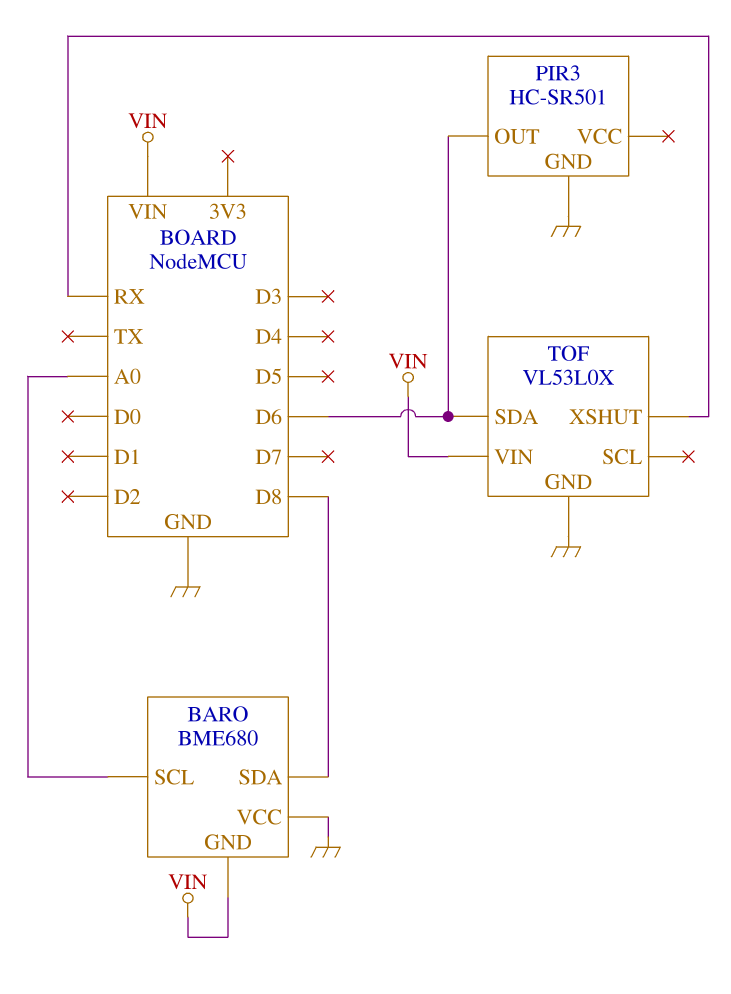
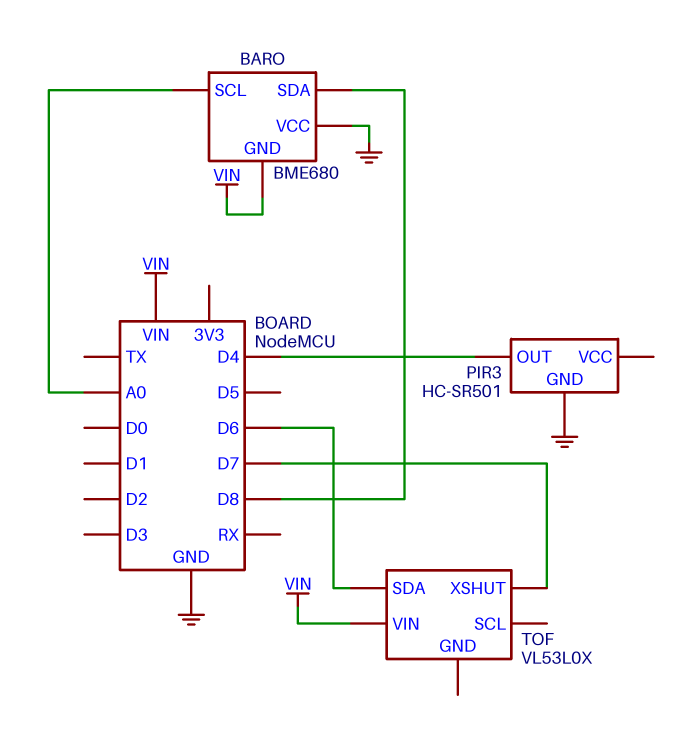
PIR3 pin OUT: D6 -> D4
TOF pin GND: GND -> none
TOF pin XSHUT: RX -> D7

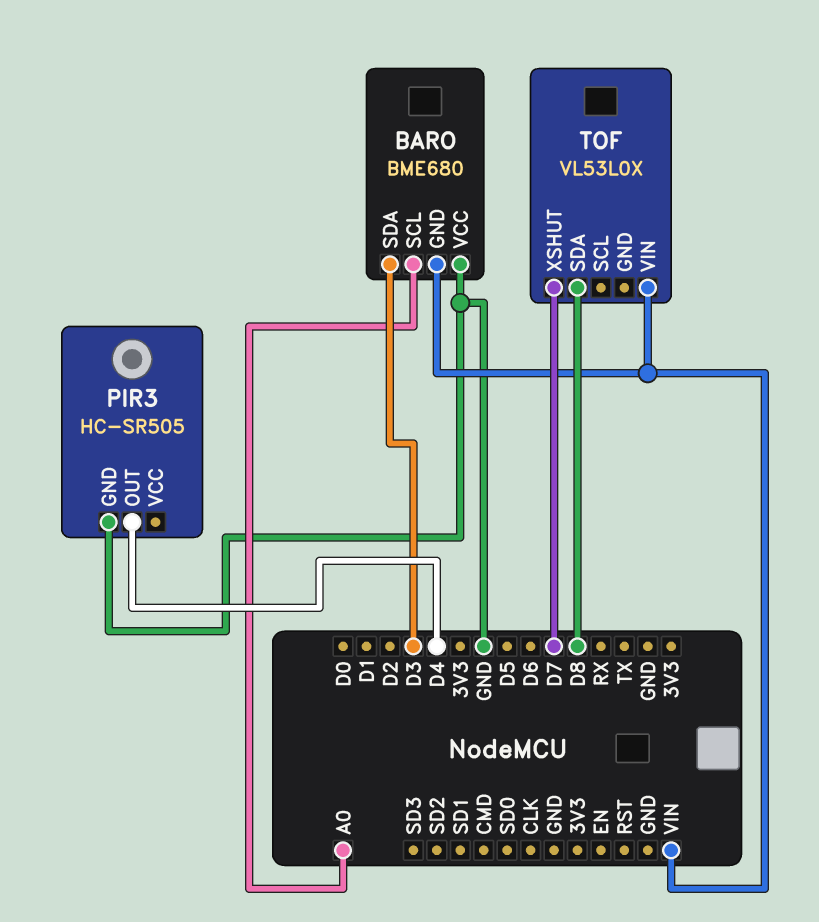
BARO pin SDA: D8 -> D3
PIR3: HC-SR501 -> HC-SR505
TOF pin SDA: D6 -> D8

